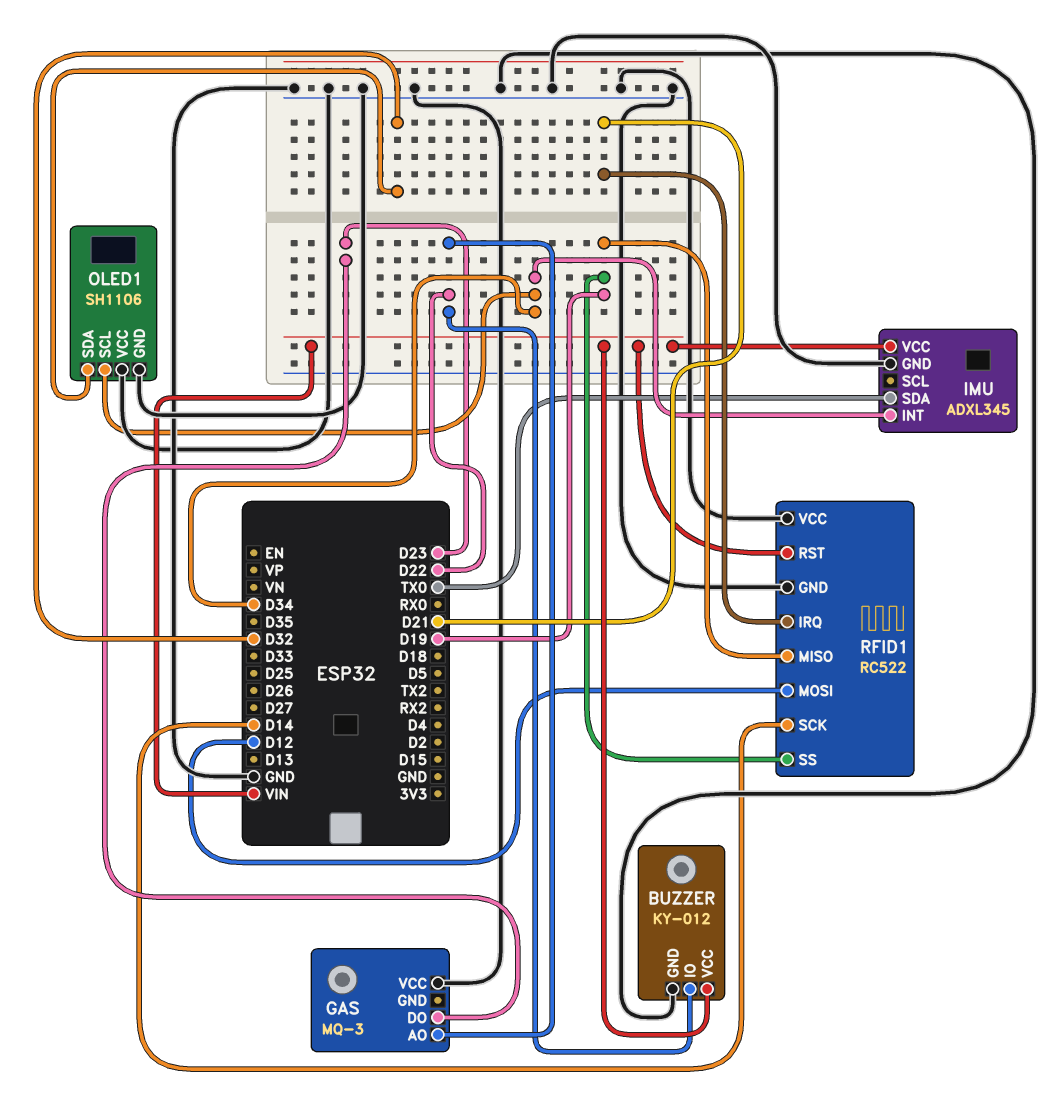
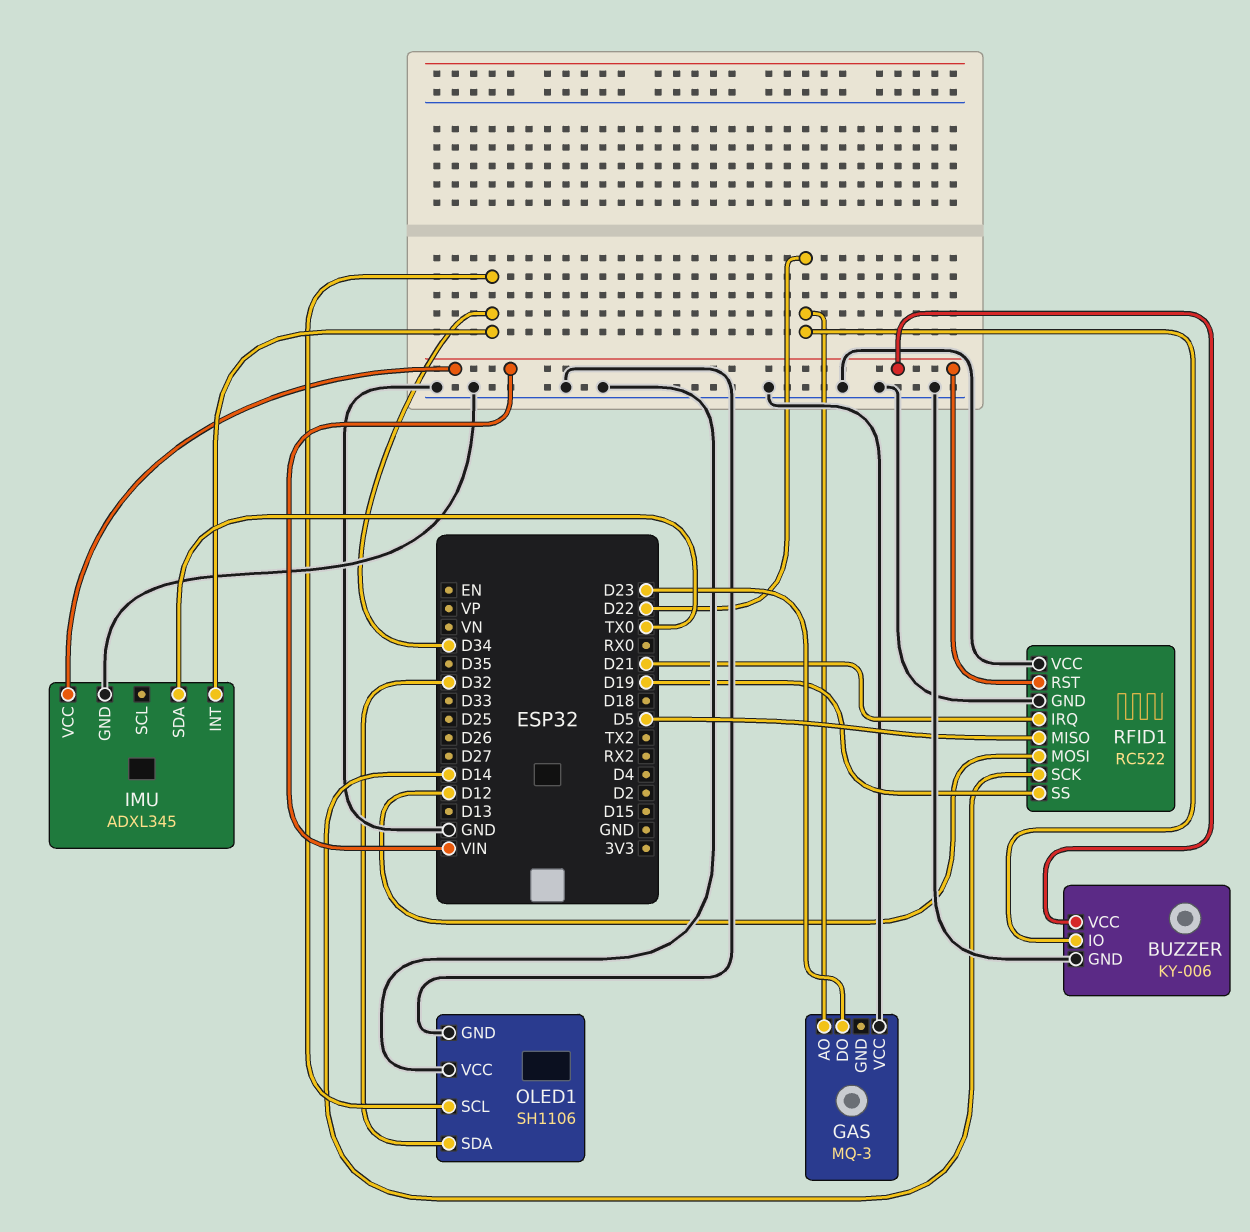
BUZZER: KY-012 -> KY-006
RFID1 pin MISO: D19 -> D5

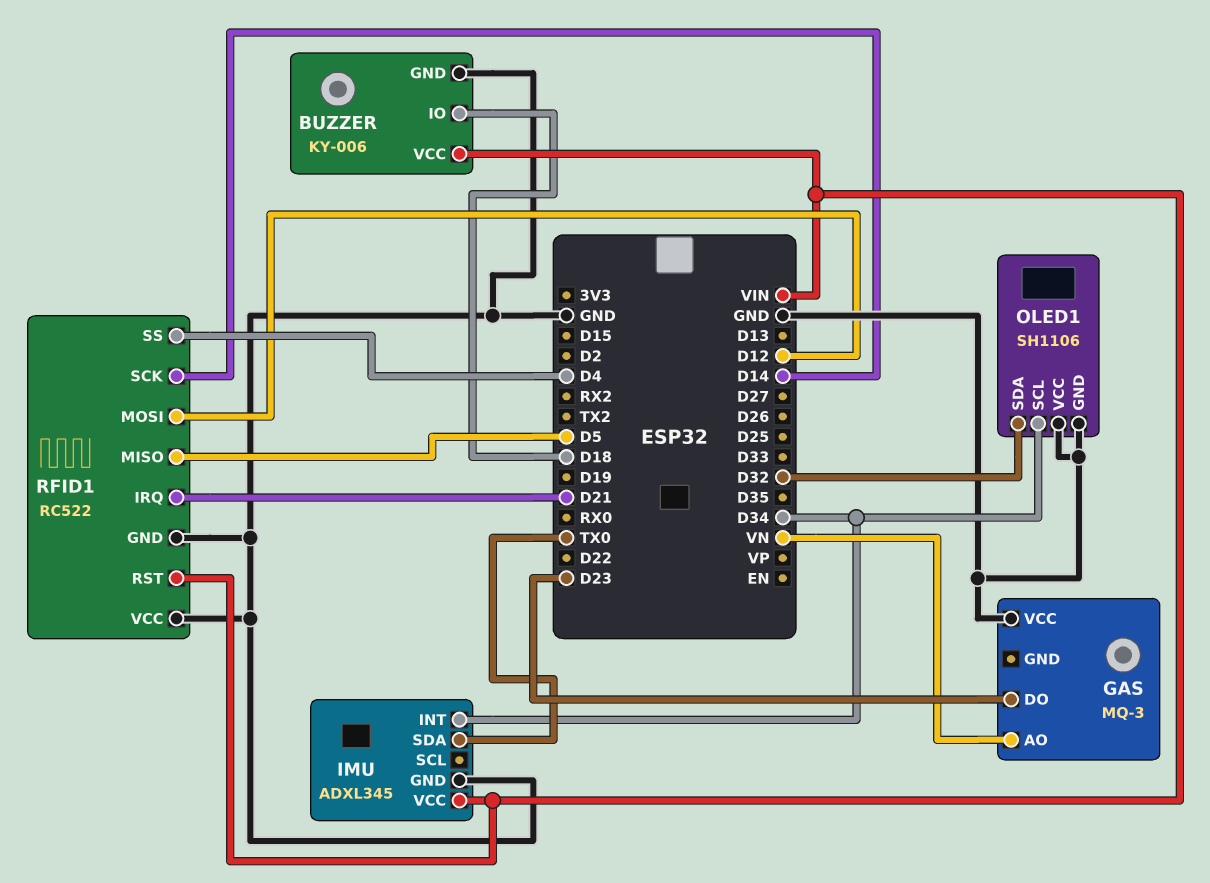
BUZZER pin IO: D22 -> D18
GAS pin AO: D22 -> VN
RFID1 pin SS: D19 -> D4

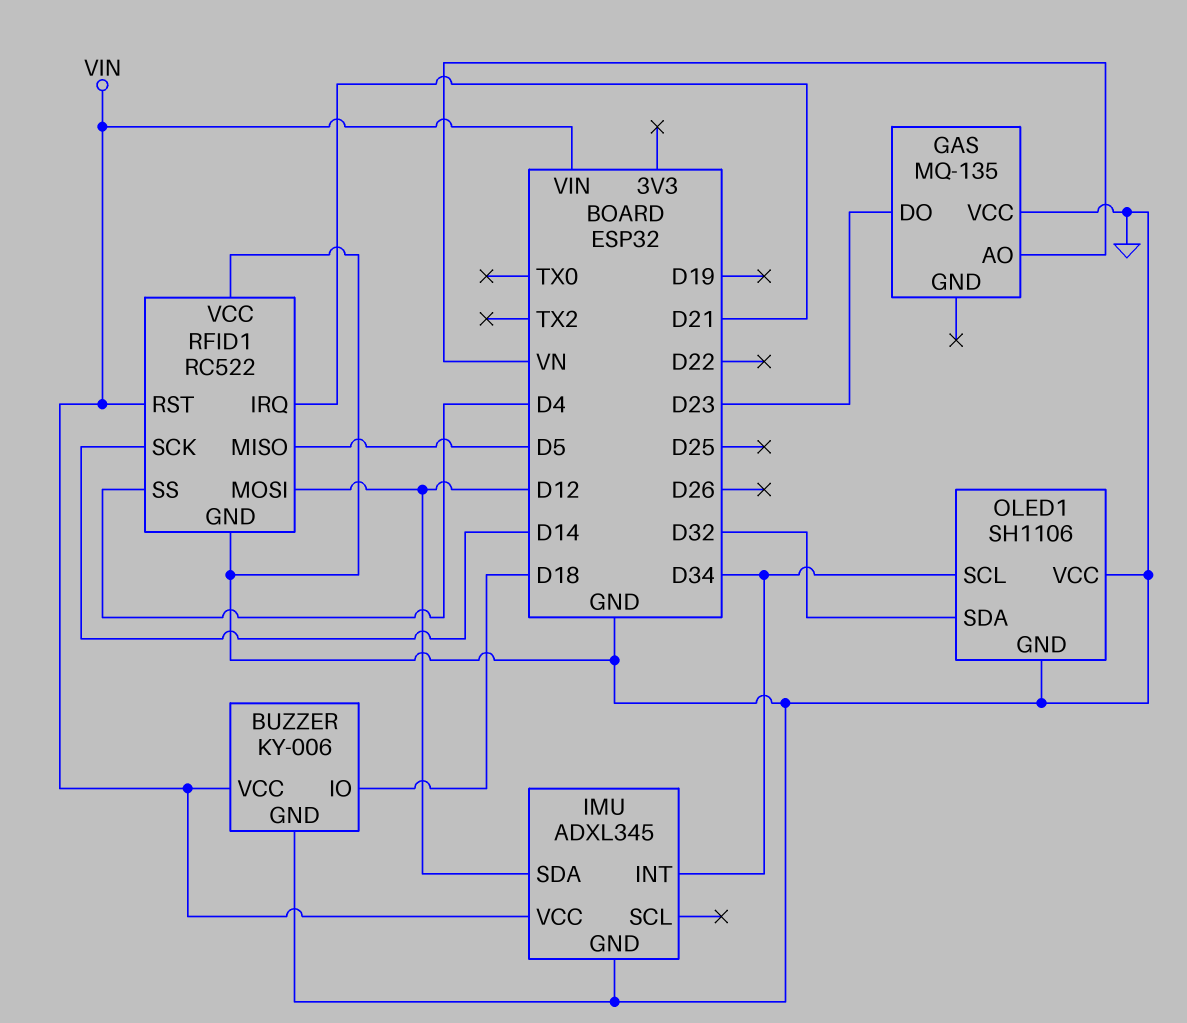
GAS: MQ-3 -> MQ-135
IMU pin SDA: TX0 -> D12

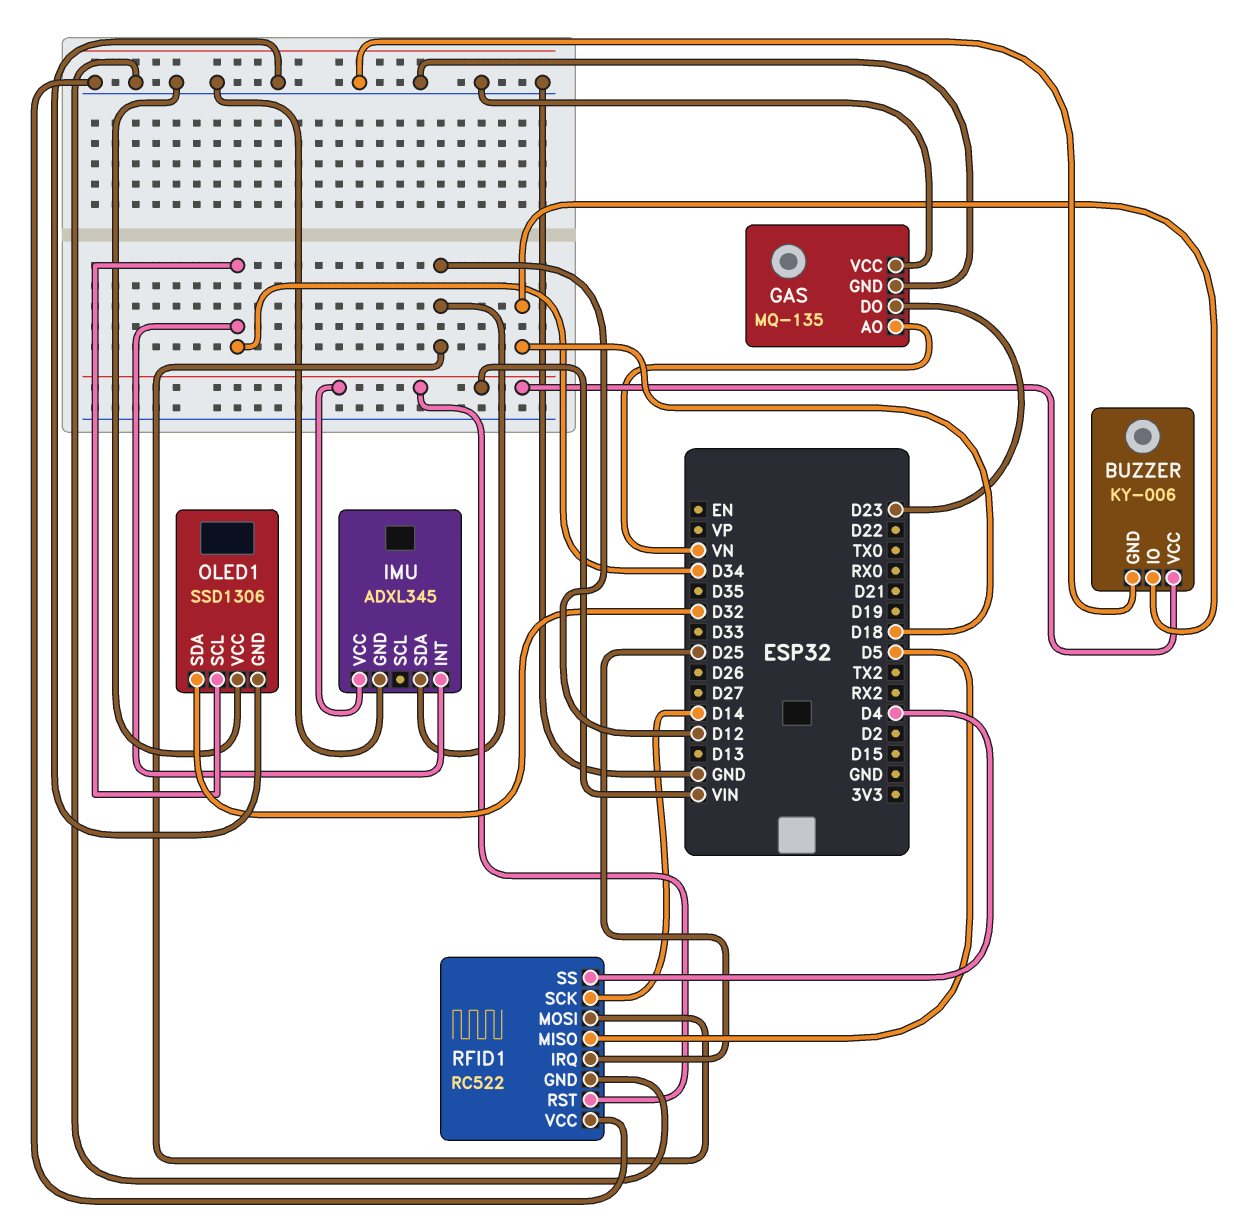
GAS pin GND: none -> GND
OLED1: SH1106 -> SSD1306
RFID1 pin IRQ: D21 -> D25

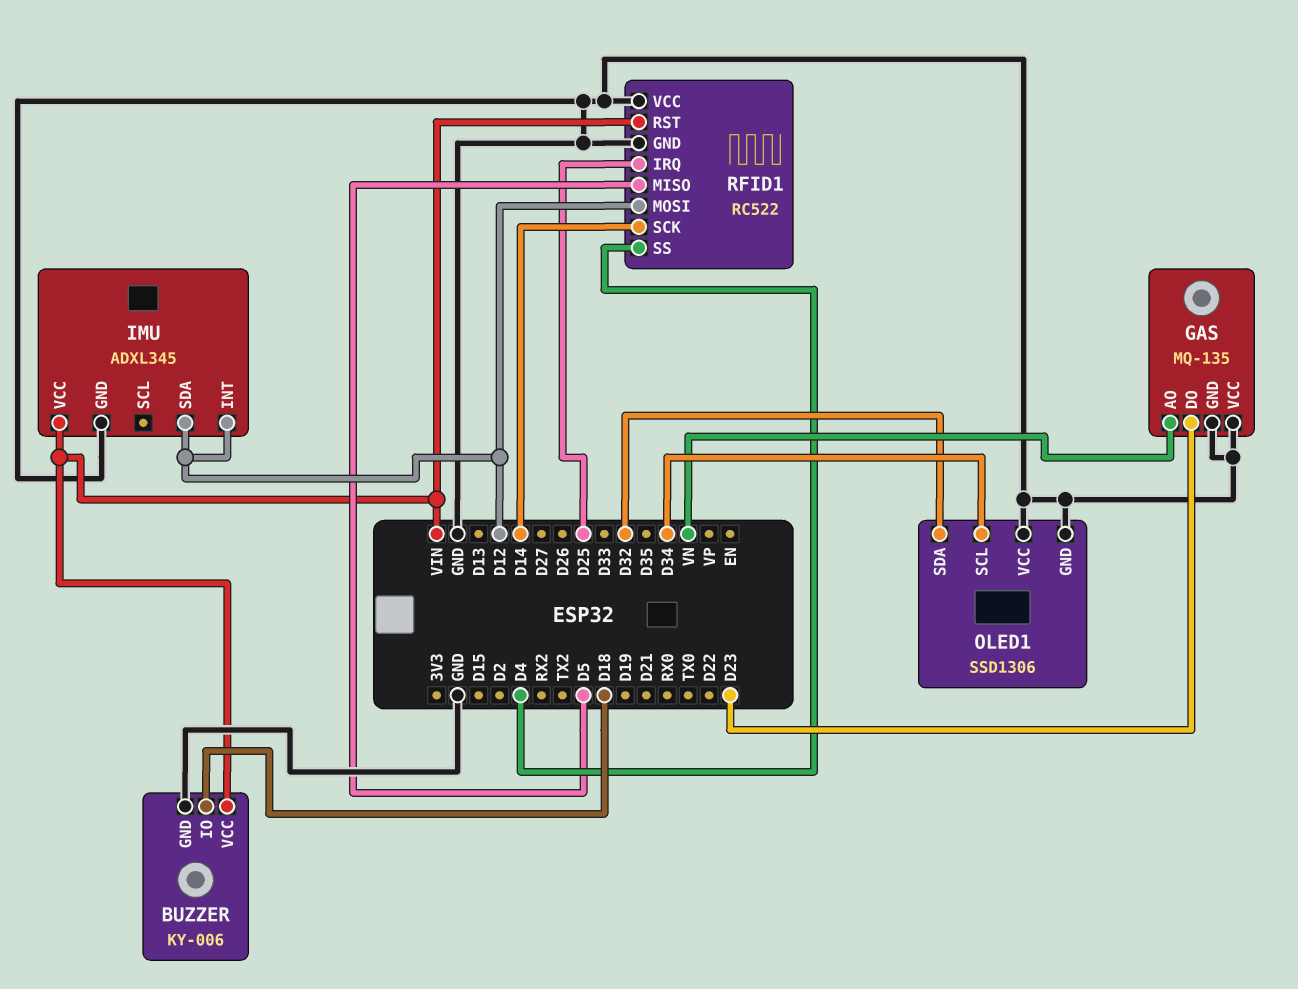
IMU pin INT: D34 -> D12

